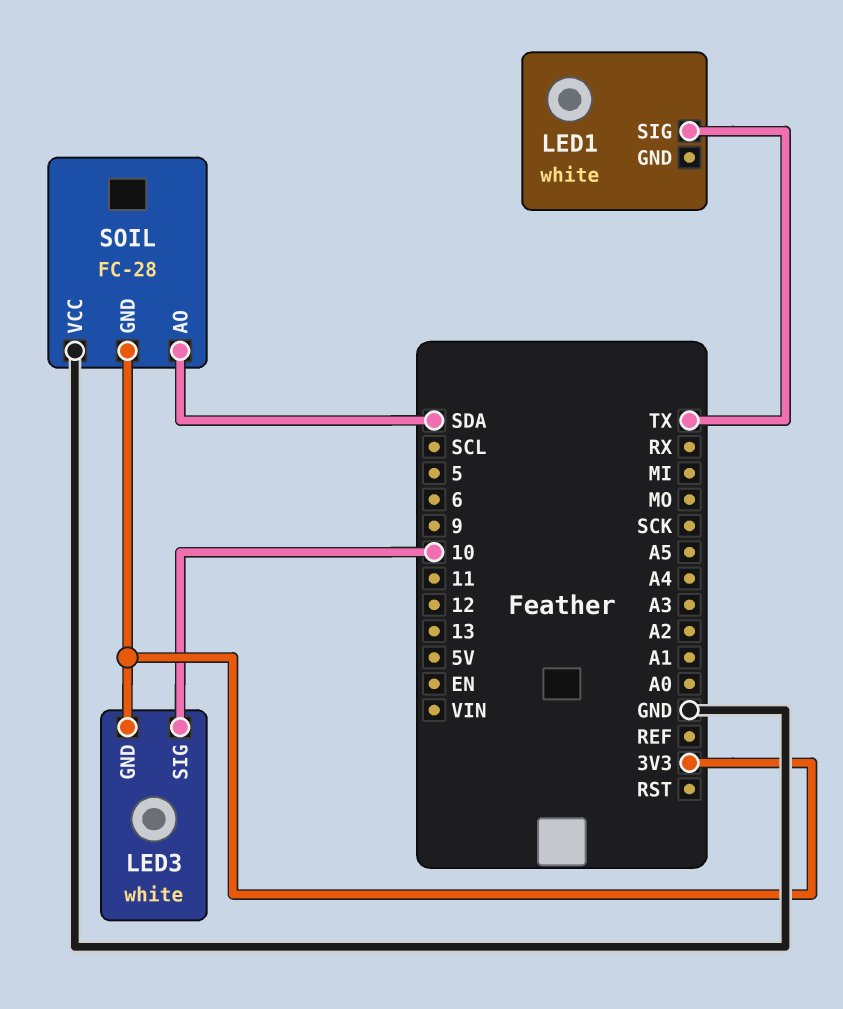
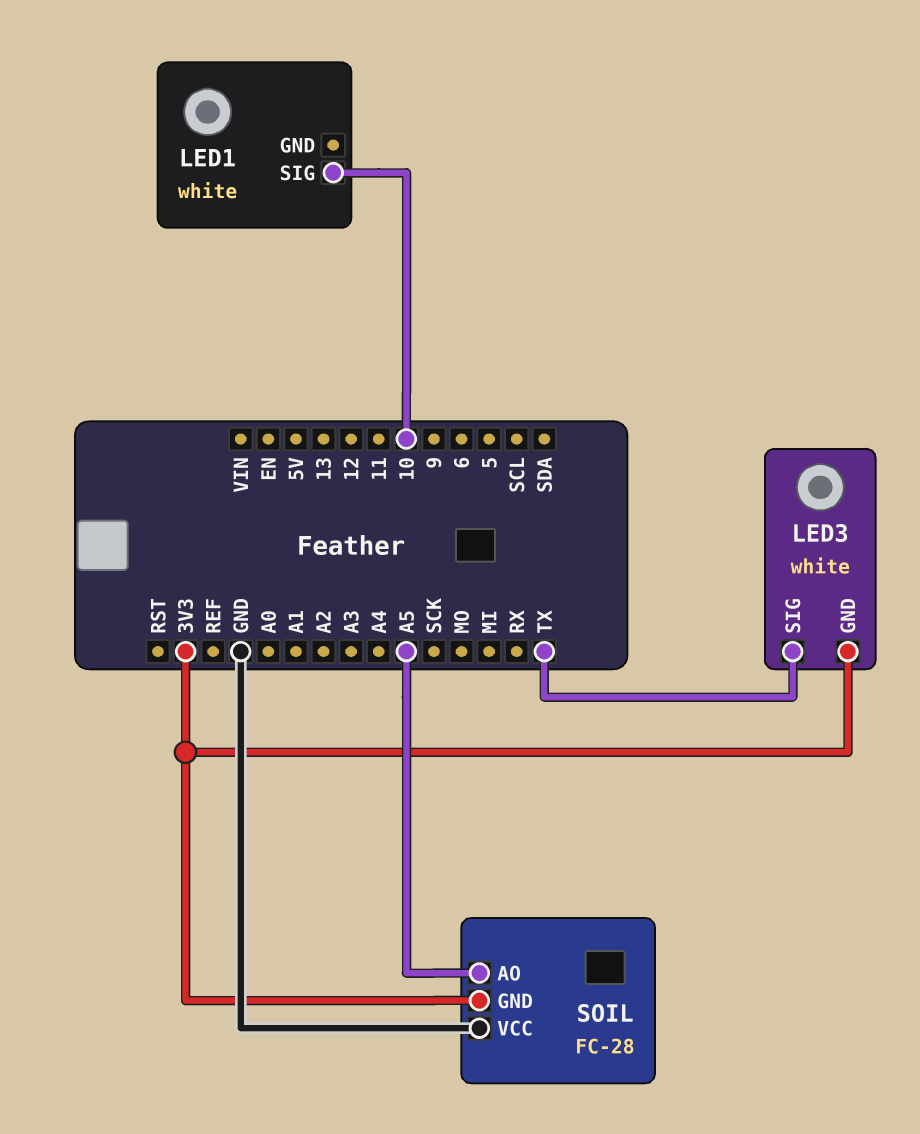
LED1 pin SIG: TX -> 10
LED3 pin SIG: 10 -> TX
SOIL pin AO: SDA -> A5

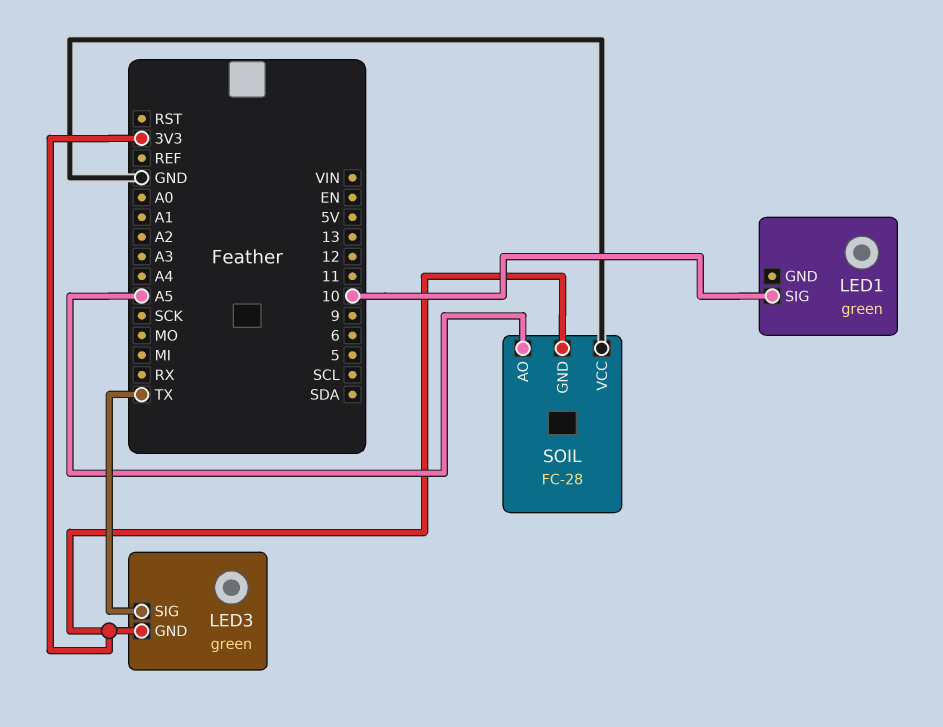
LED1: white -> green
LED3: white -> green

